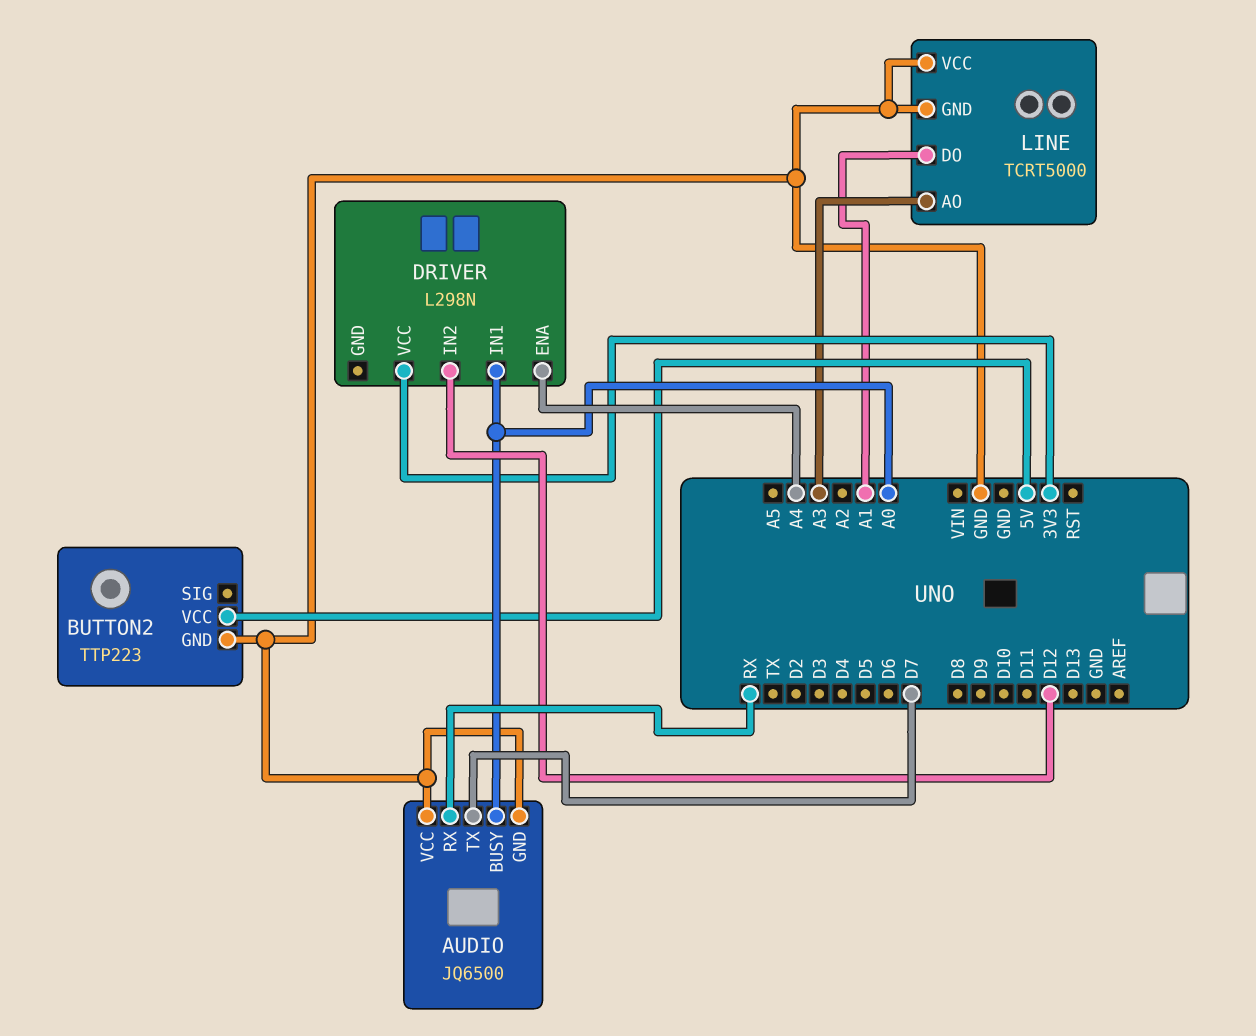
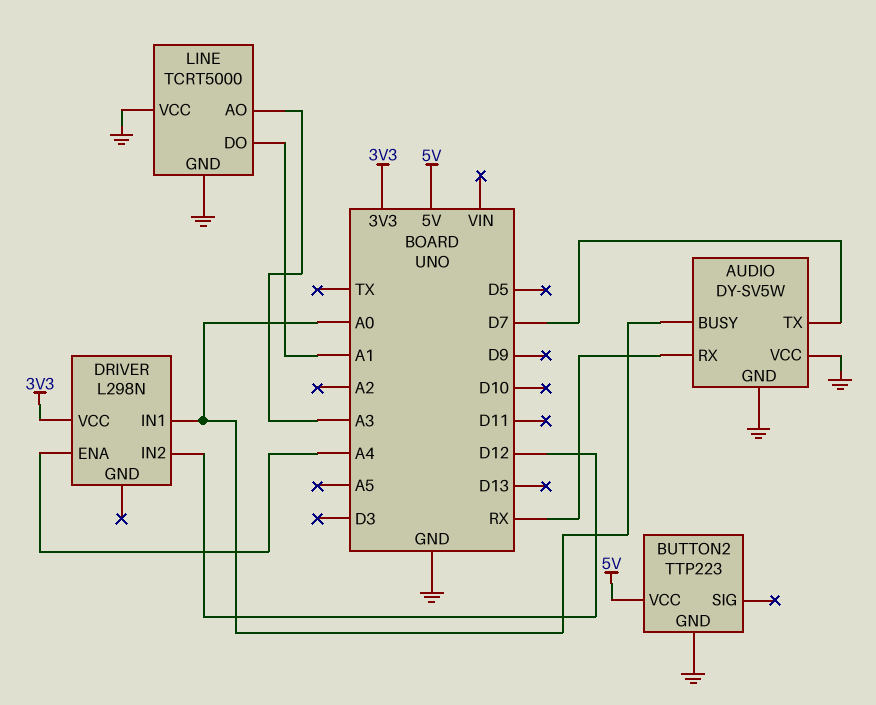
AUDIO: JQ6500 -> DY-SV5W

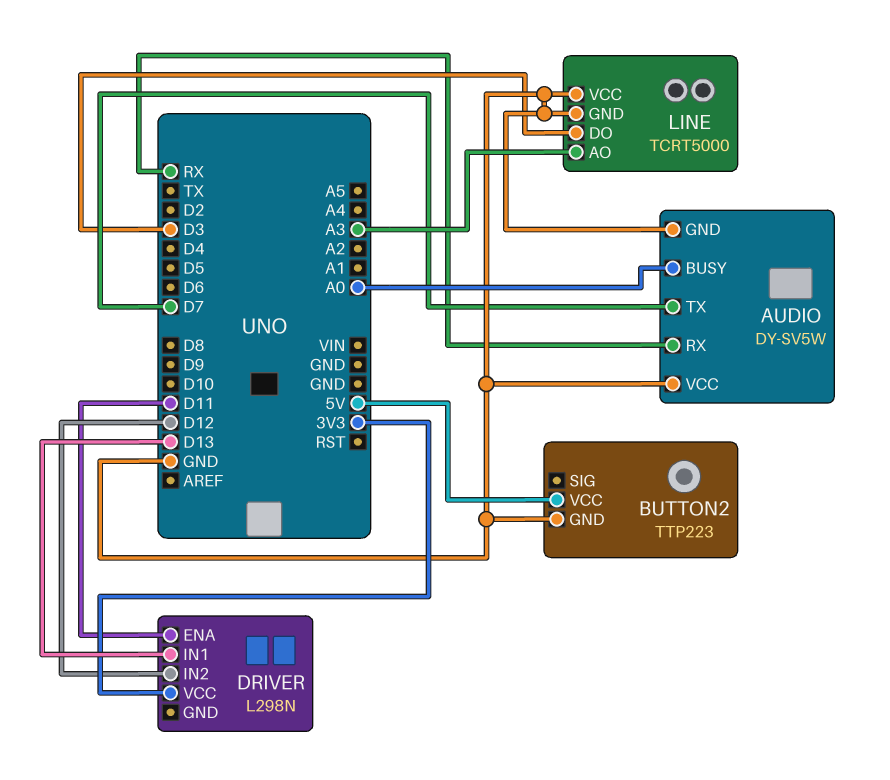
DRIVER pin ENA: A4 -> D11
DRIVER pin IN1: A0 -> D13
LINE pin DO: A1 -> D3

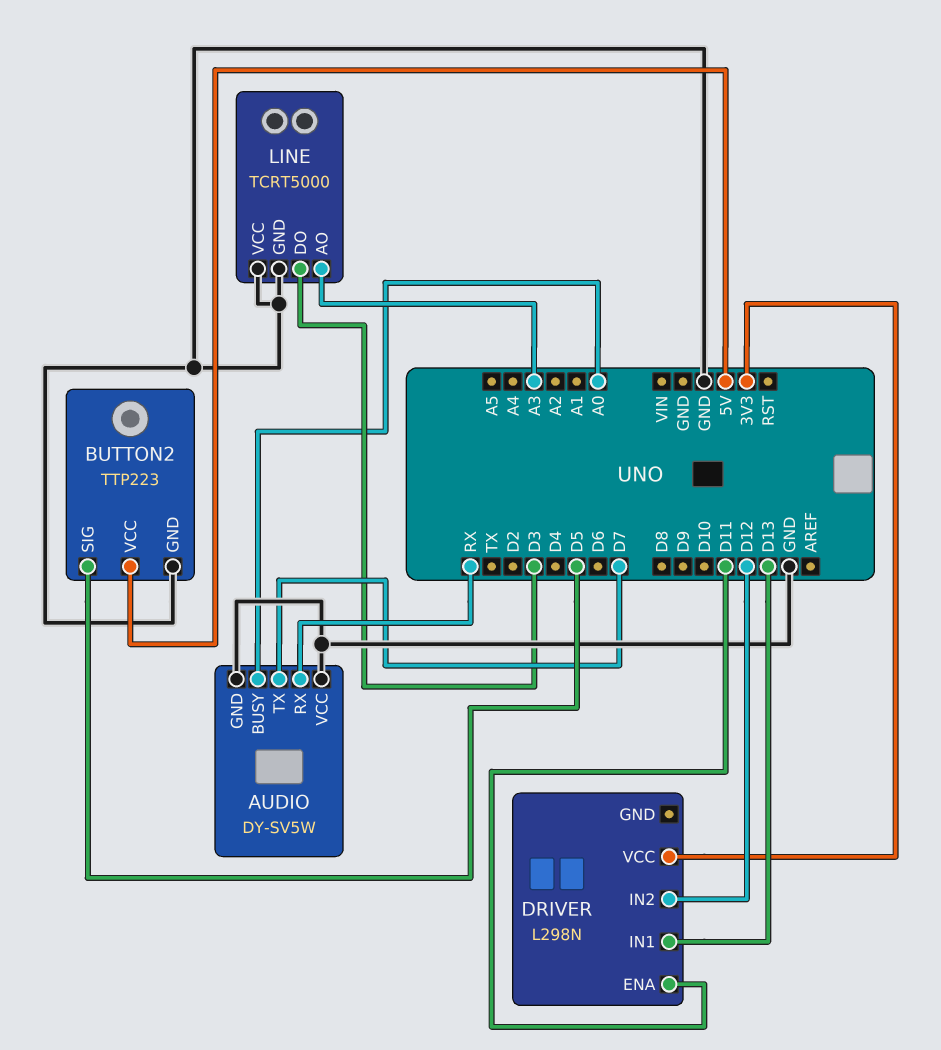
BUTTON2 pin SIG: none -> D5

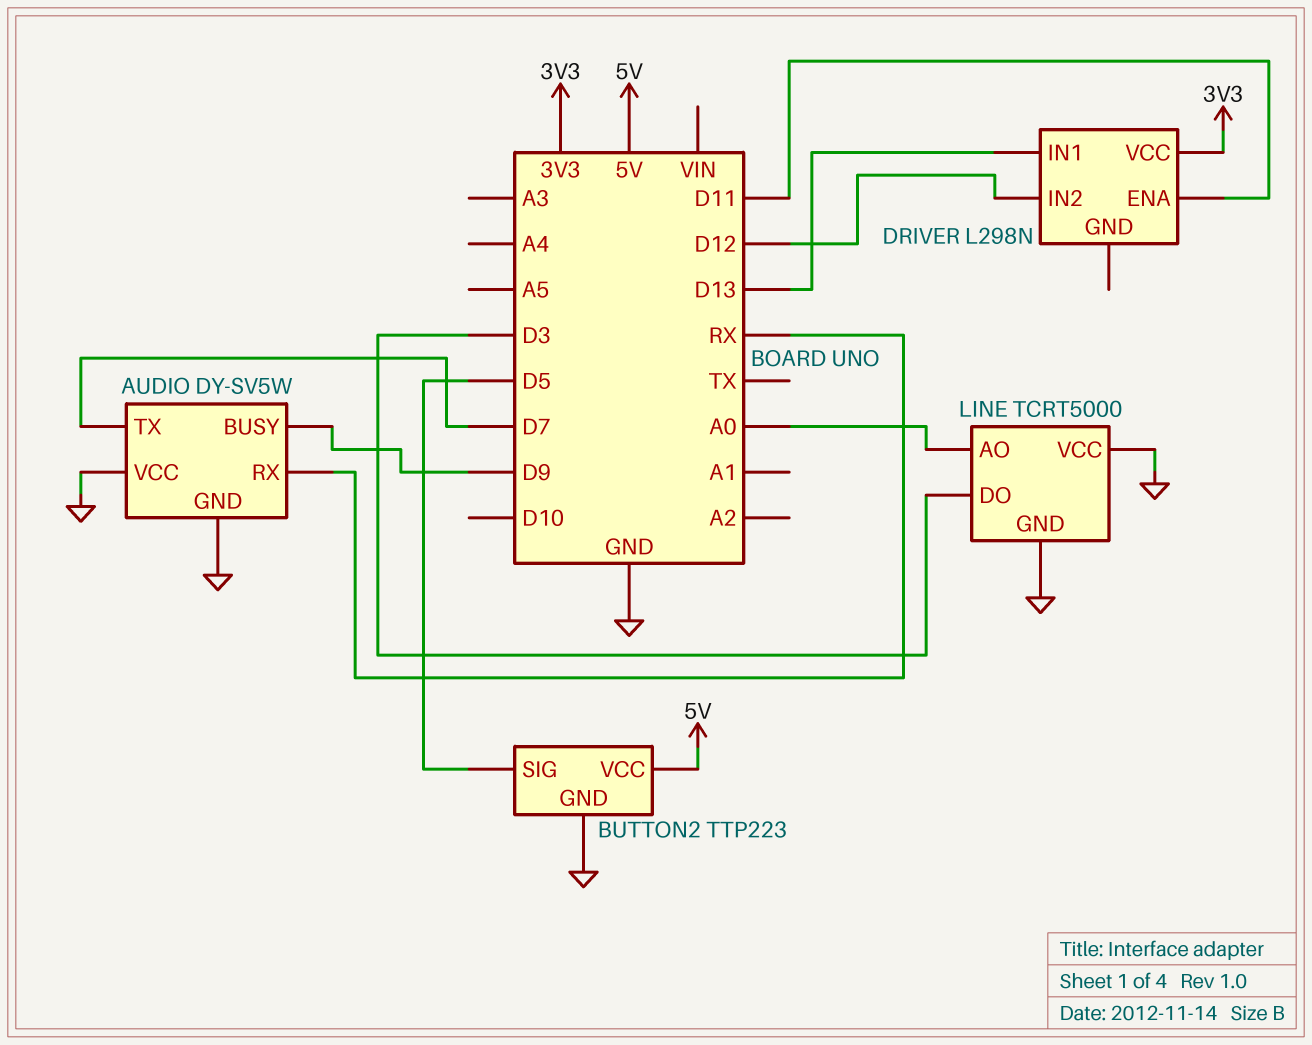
AUDIO pin BUSY: A0 -> D9
LINE pin AO: A3 -> A0

